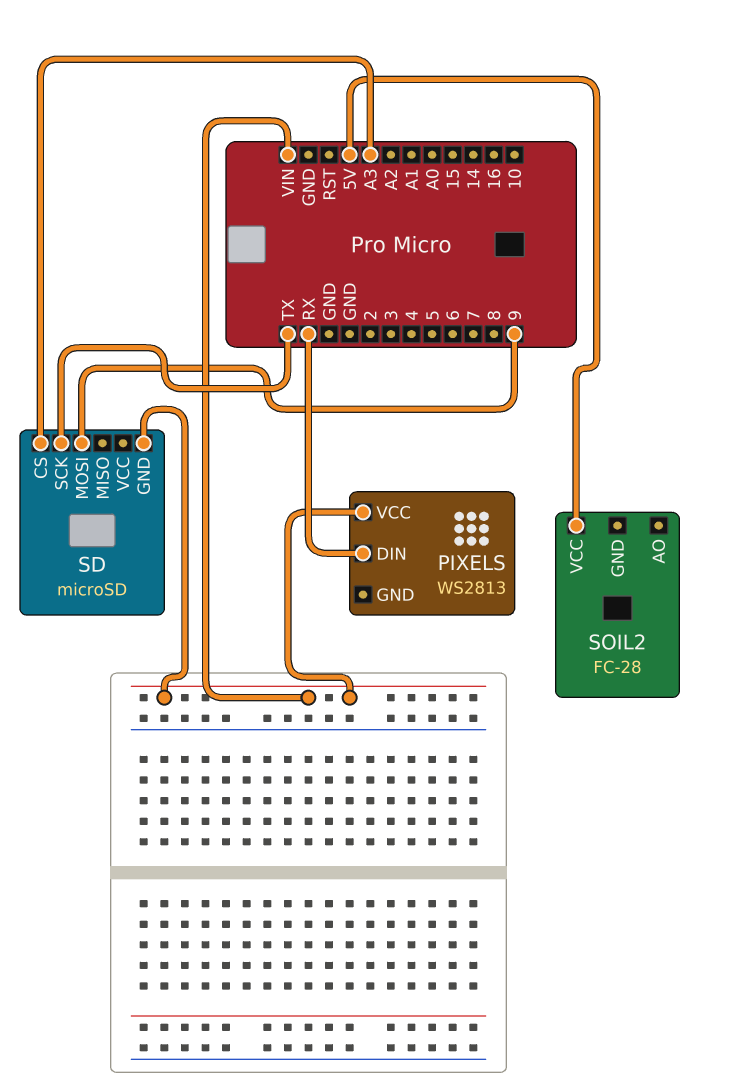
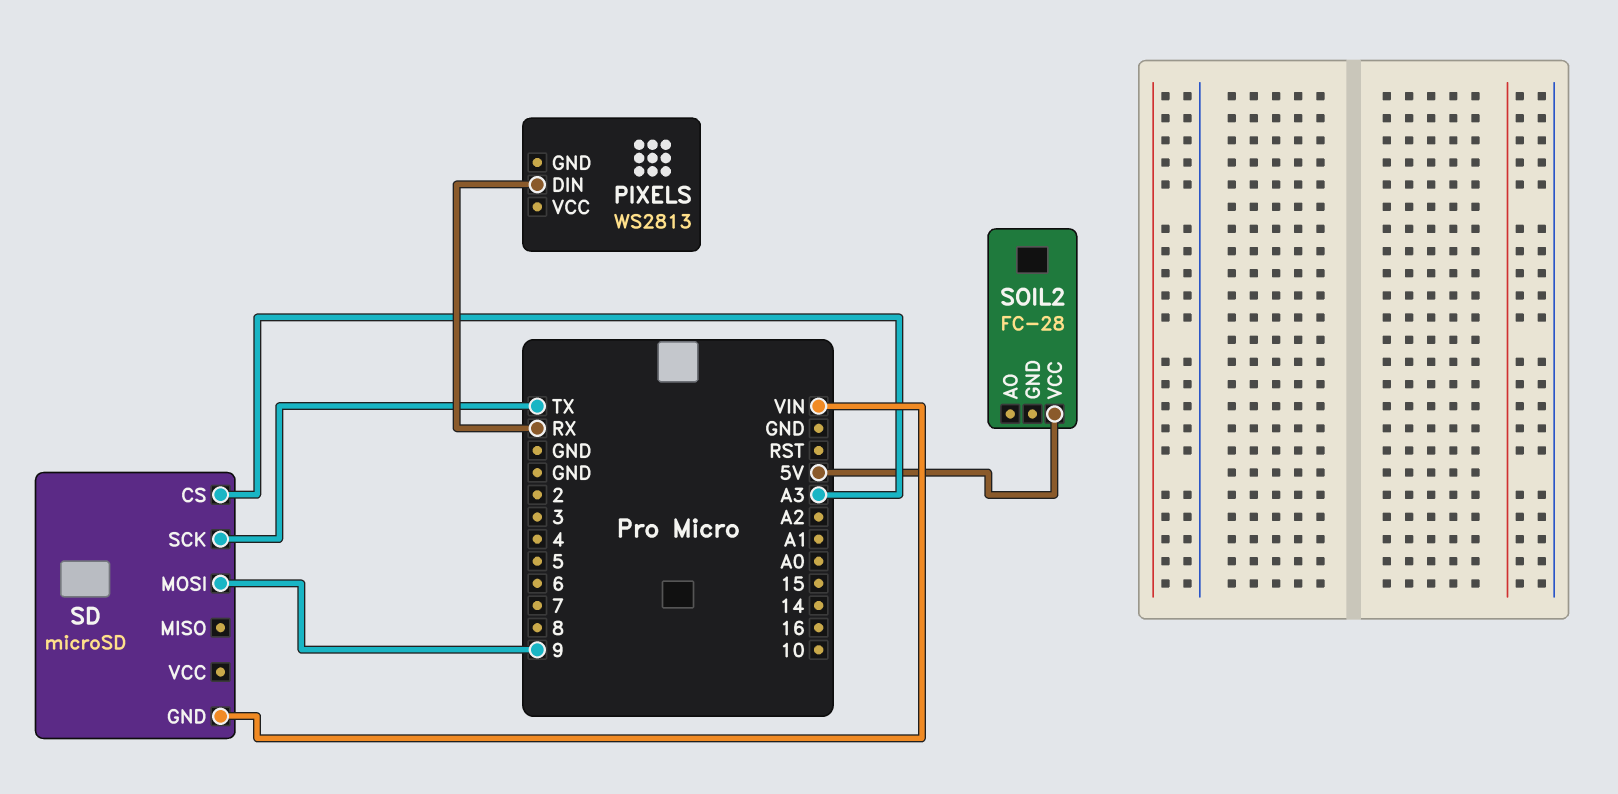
PIXELS pin VCC: VIN -> none

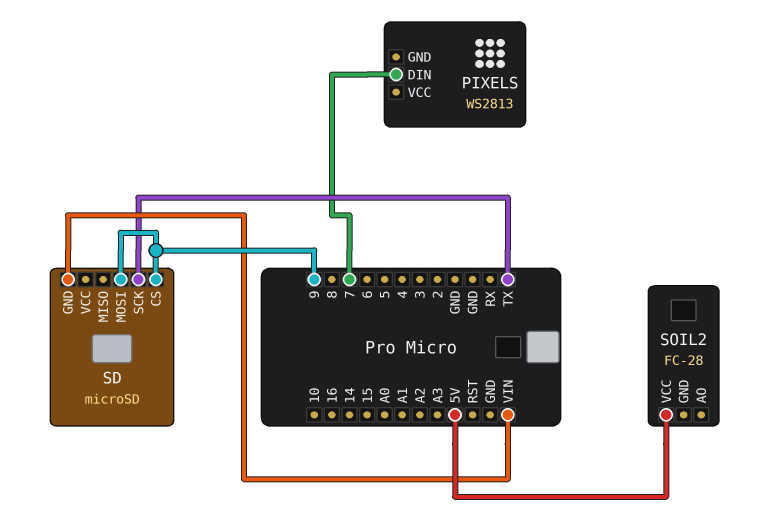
PIXELS pin DIN: RX -> 7
SD pin CS: A3 -> 9

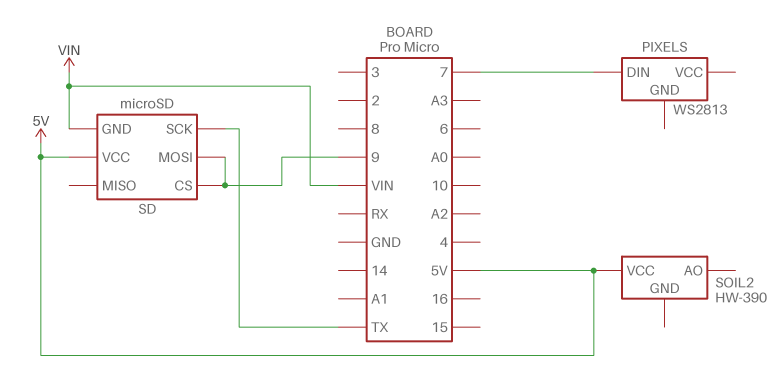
SD pin VCC: none -> 5V
SOIL2: FC-28 -> HW-390

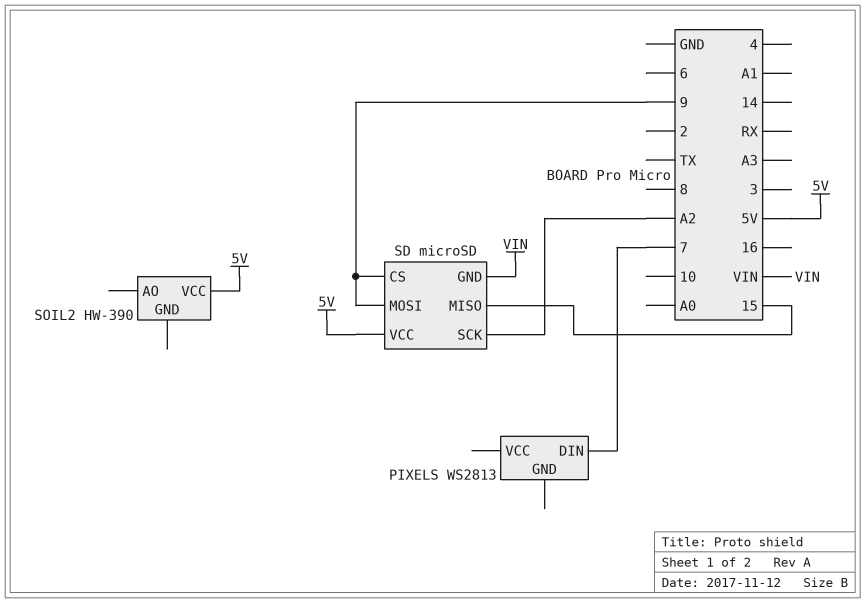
SD pin MISO: none -> 15
SD pin SCK: TX -> A2

